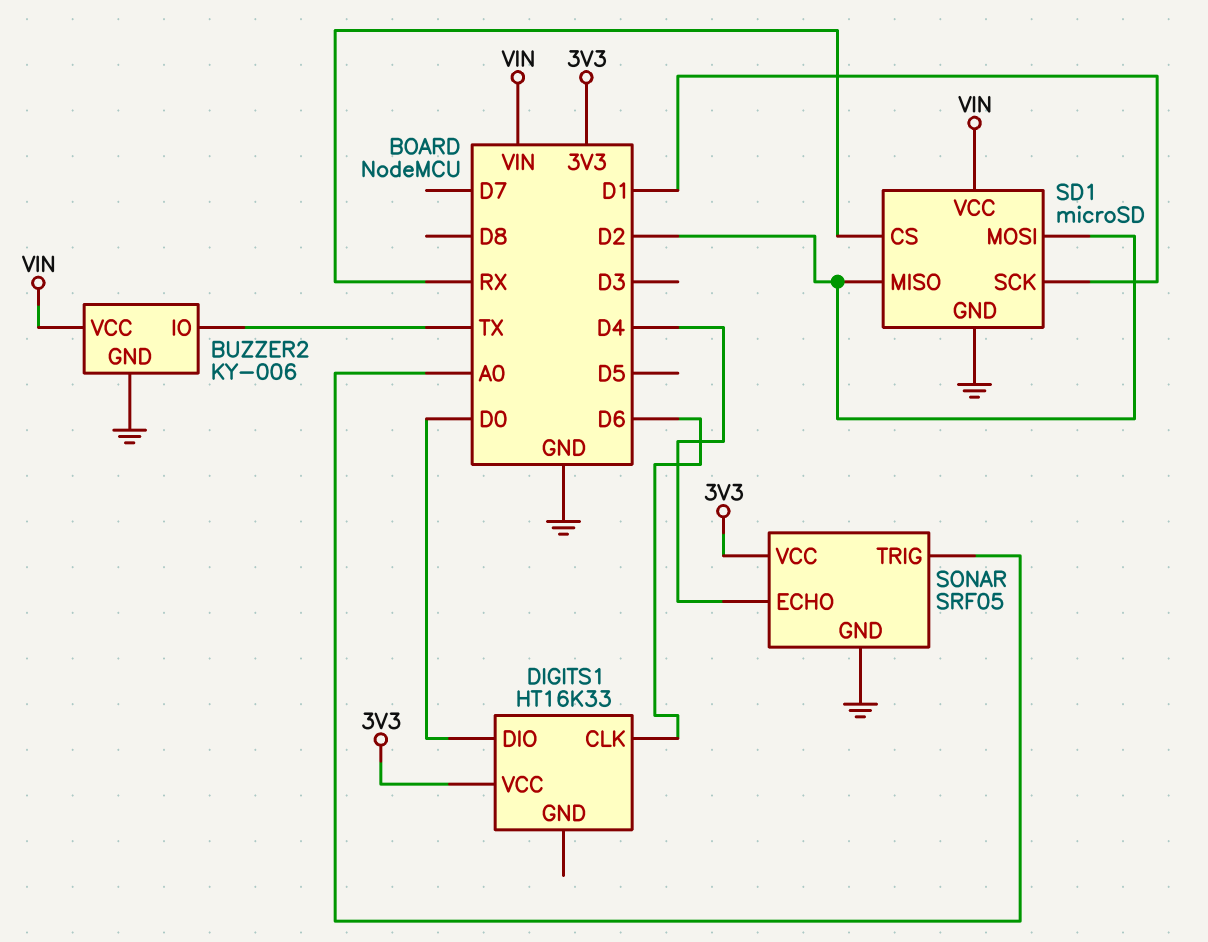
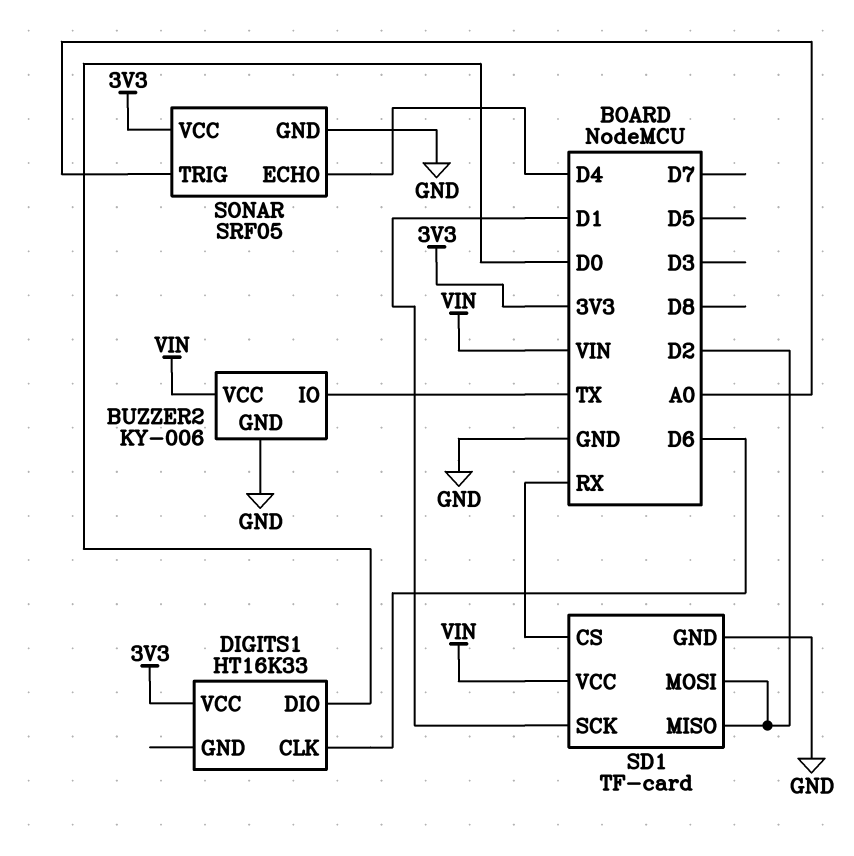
SD1: microSD -> TF-card

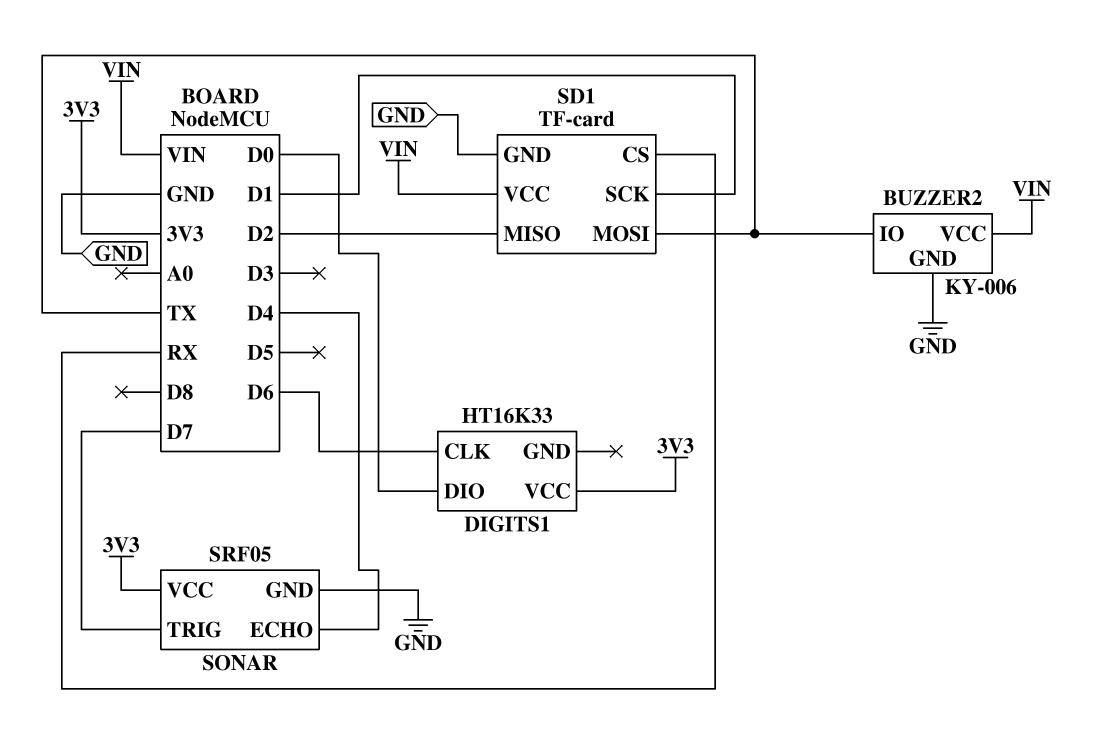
SD1 pin MOSI: D2 -> TX
SONAR pin TRIG: A0 -> D7

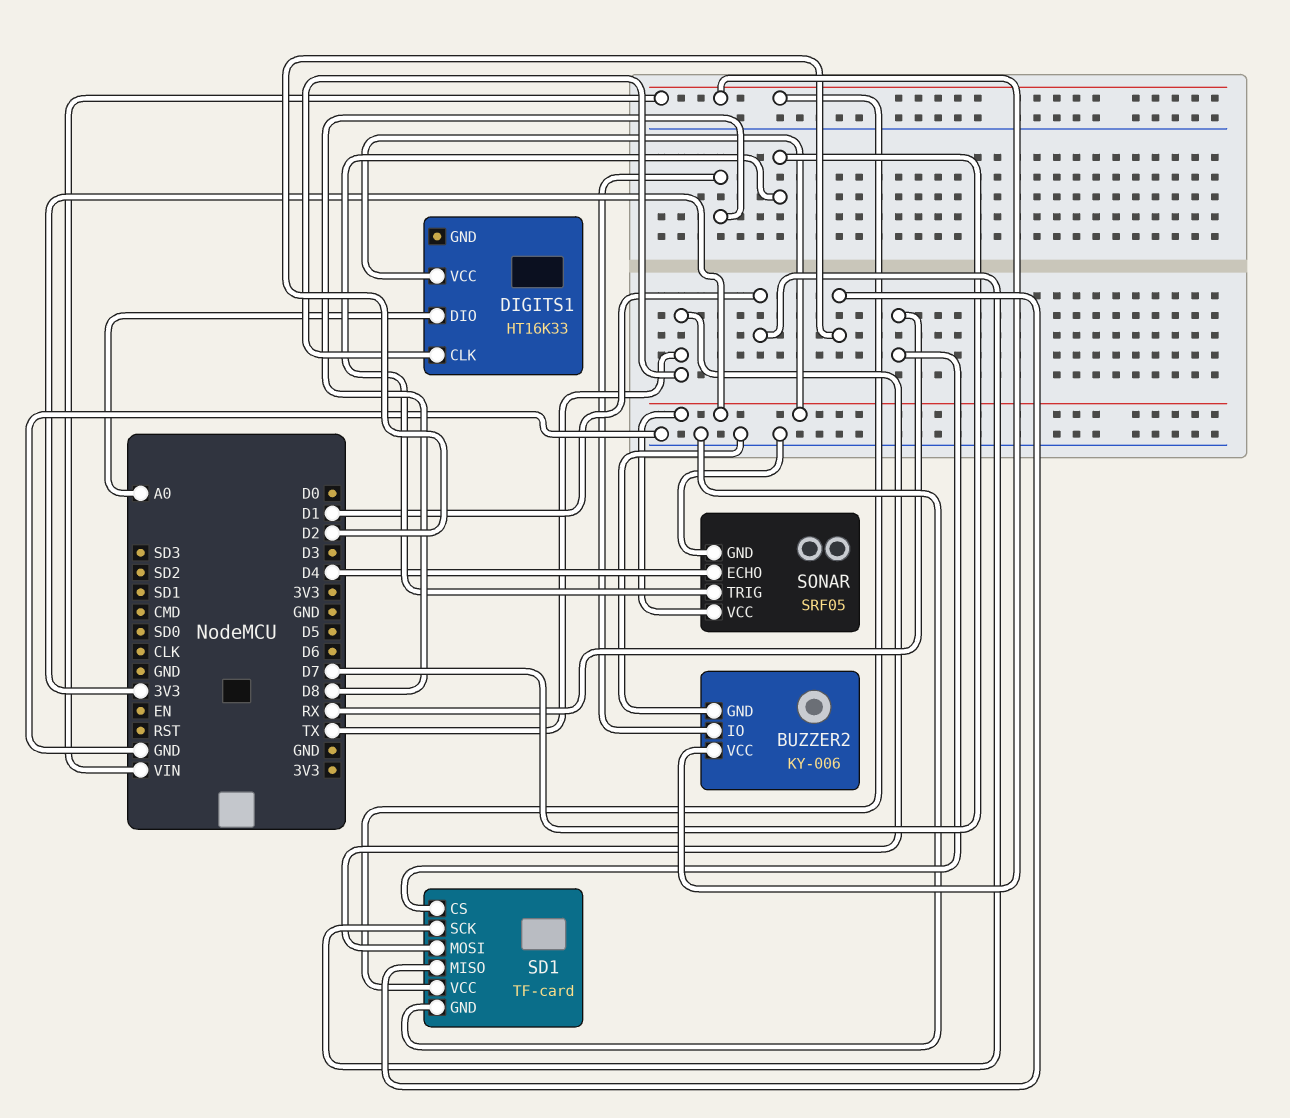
BUZZER2 pin IO: TX -> D8
DIGITS1 pin CLK: D6 -> TX
DIGITS1 pin DIO: D0 -> A0

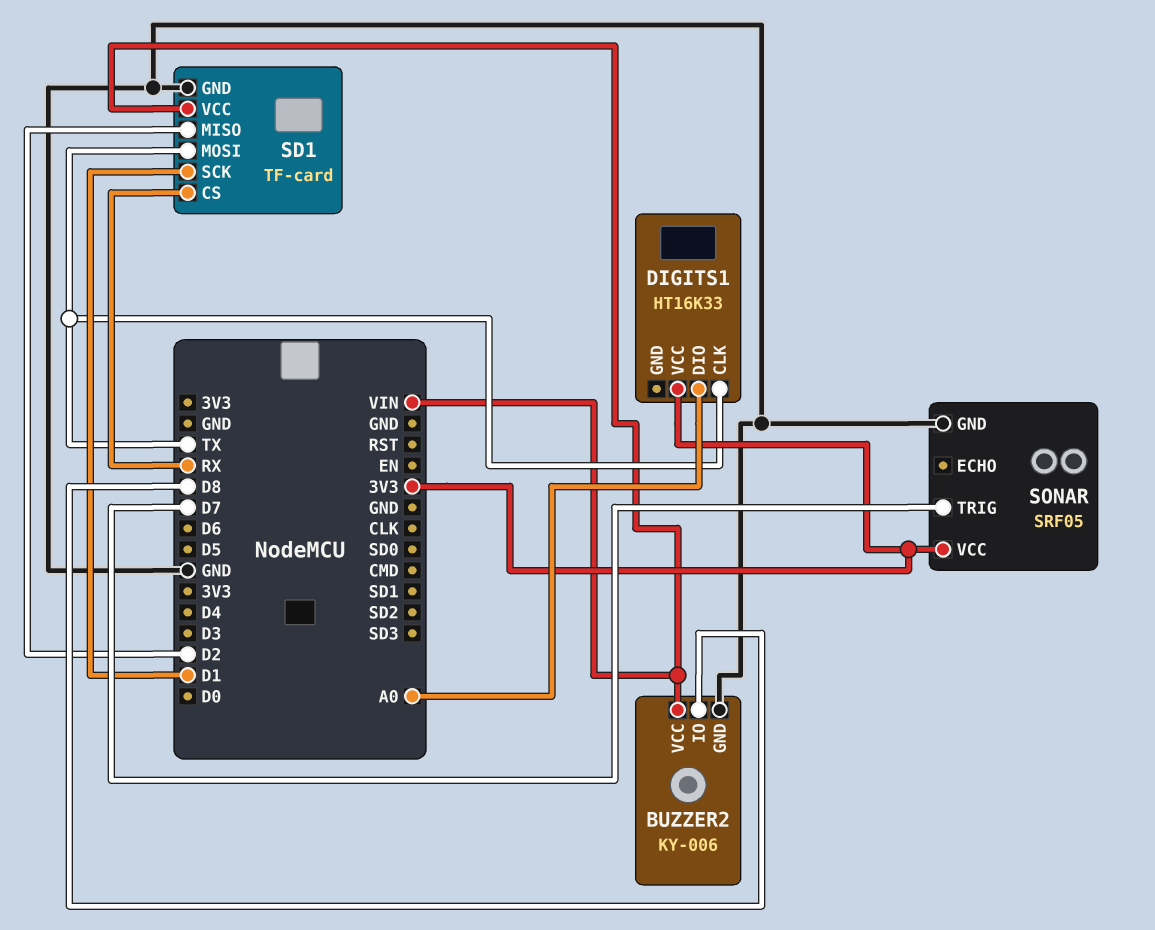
SONAR pin ECHO: D4 -> none

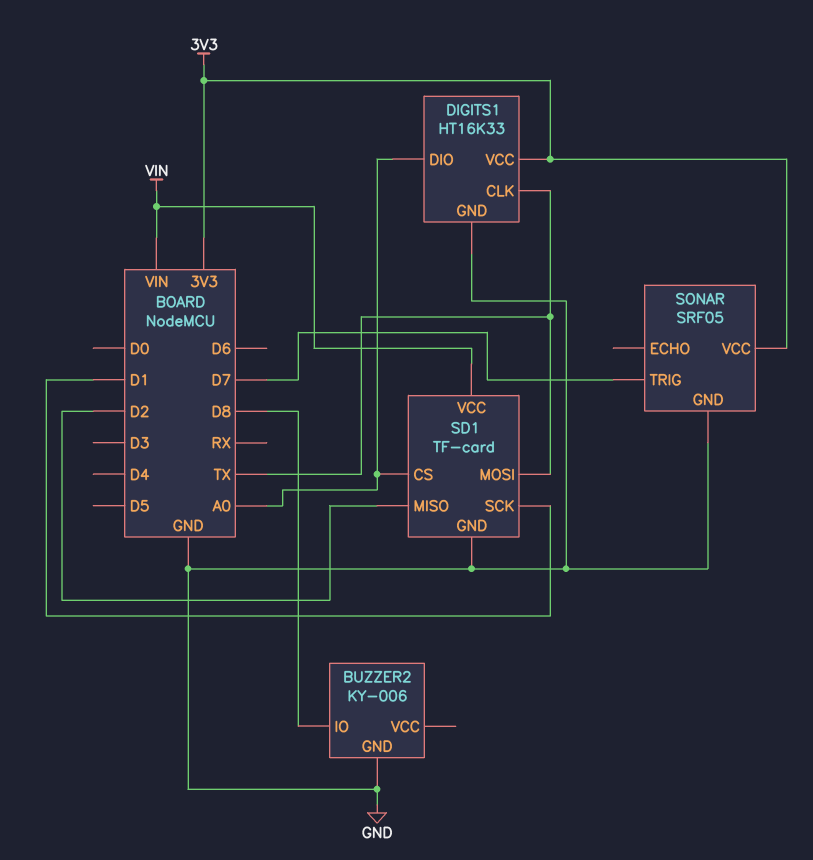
BUZZER2 pin VCC: VIN -> none
DIGITS1 pin GND: none -> GND
SD1 pin CS: RX -> A0

